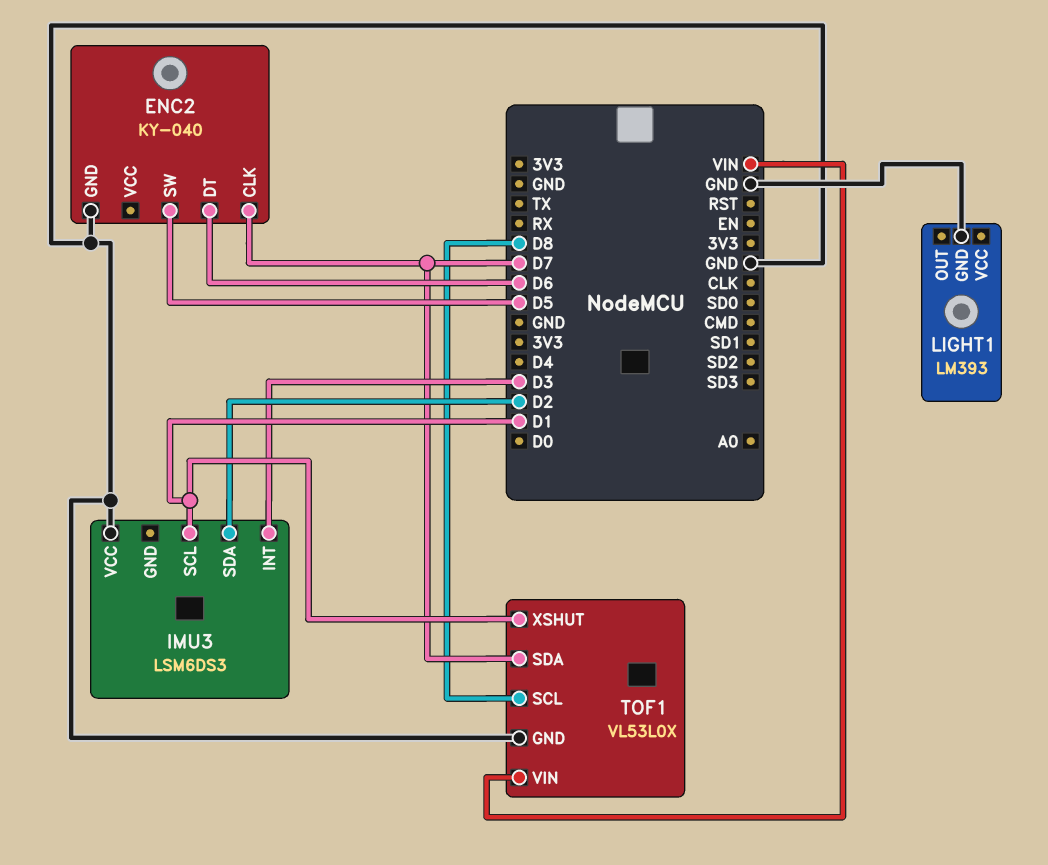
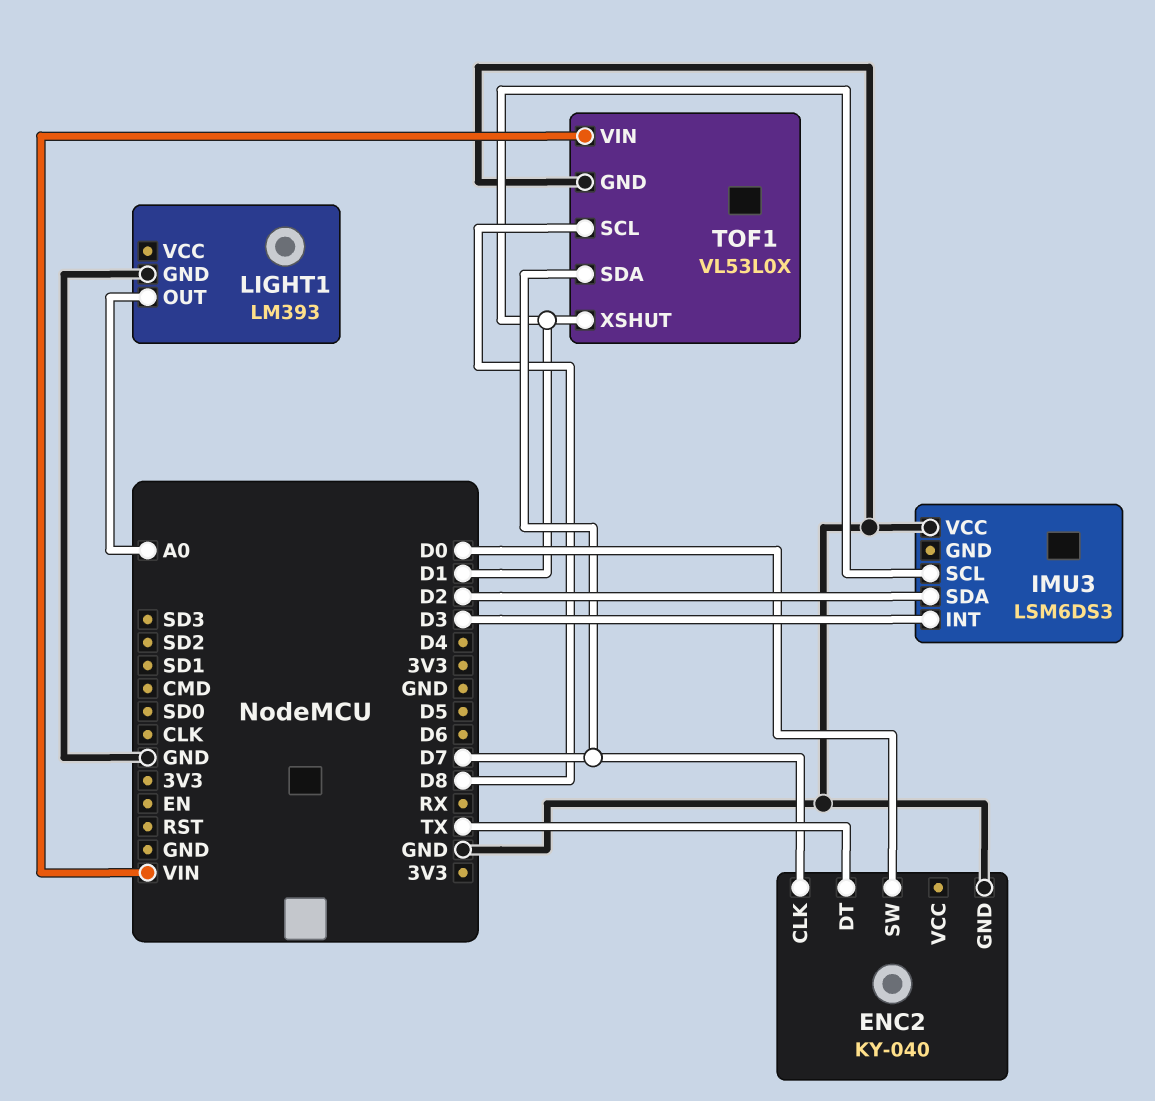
ENC2 pin DT: D6 -> TX
ENC2 pin SW: D5 -> D0
LIGHT1 pin OUT: none -> A0

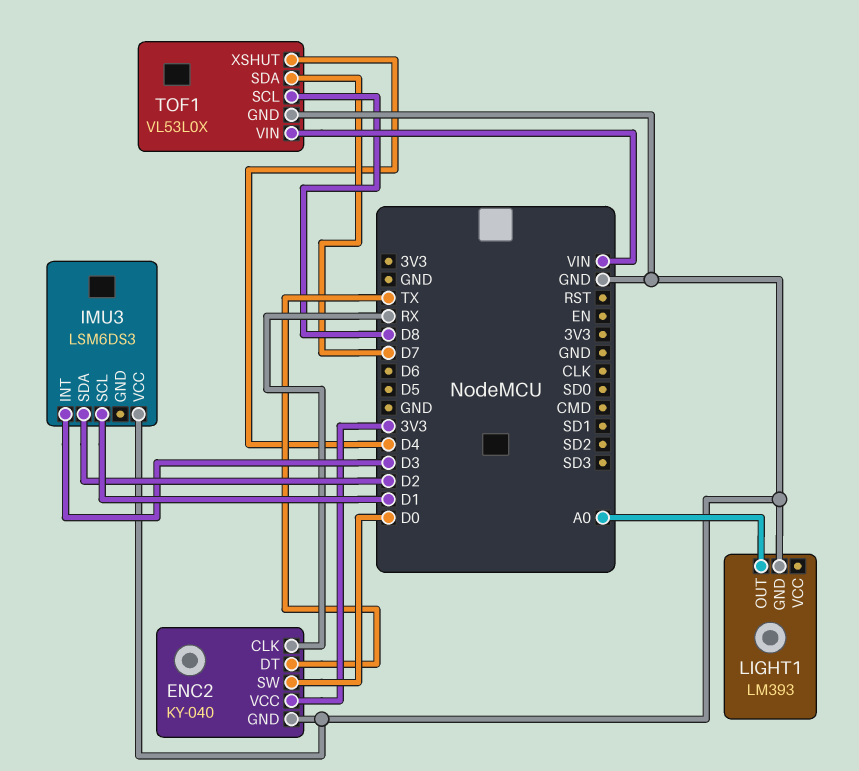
ENC2 pin CLK: D7 -> RX
ENC2 pin VCC: none -> 3V3
TOF1 pin XSHUT: D1 -> D4

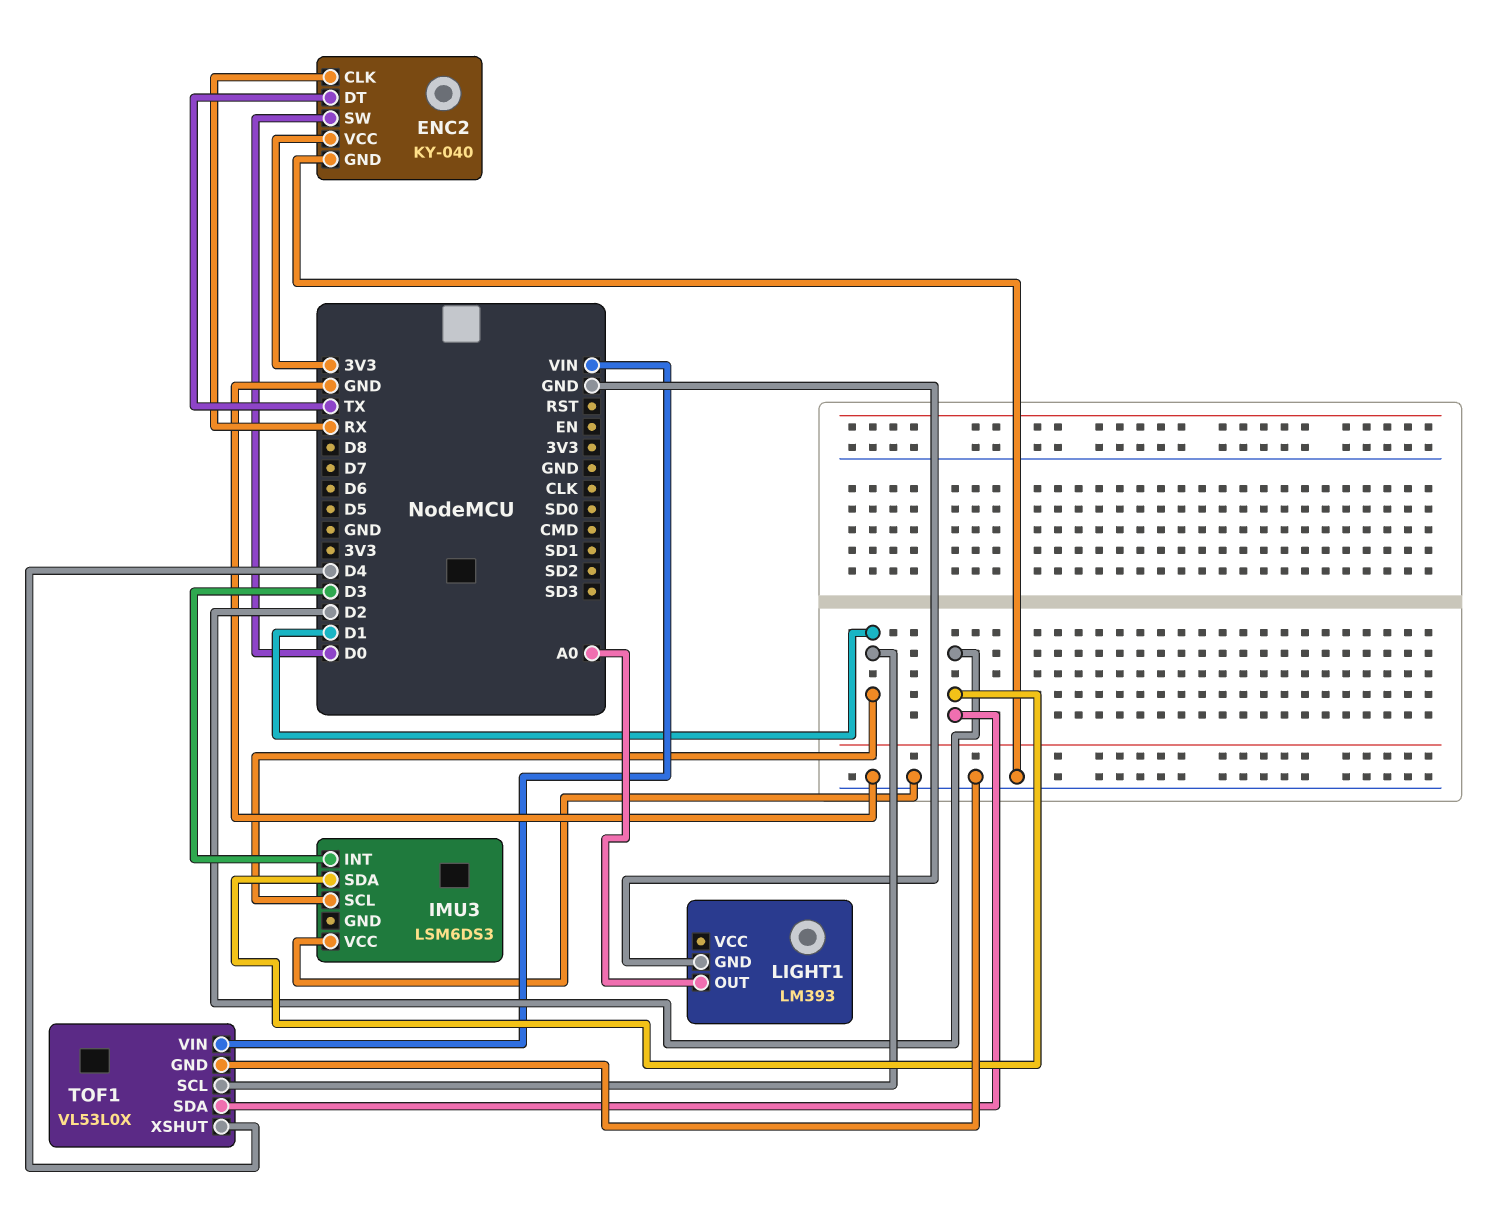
TOF1 pin SCL: D8 -> D1
TOF1 pin SDA: D7 -> D2

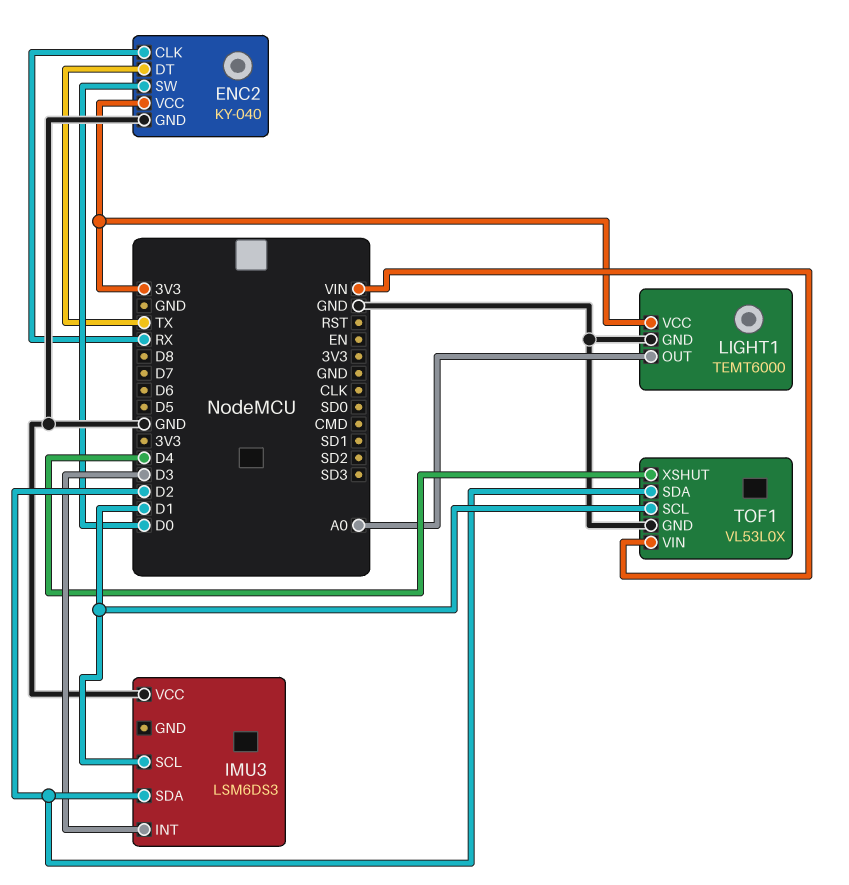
LIGHT1: LM393 -> TEMT6000
LIGHT1 pin VCC: none -> 3V3

